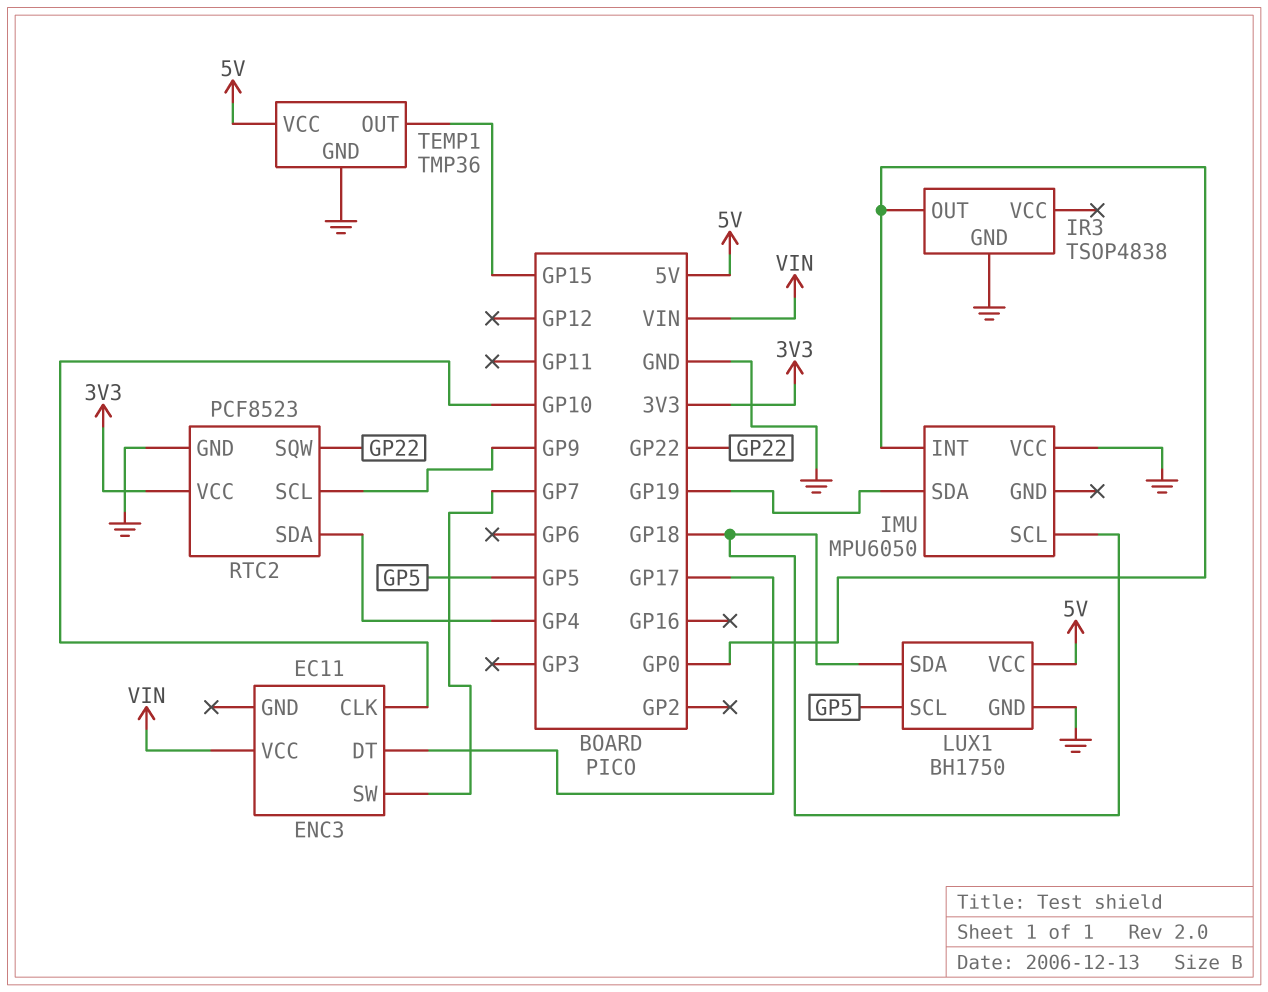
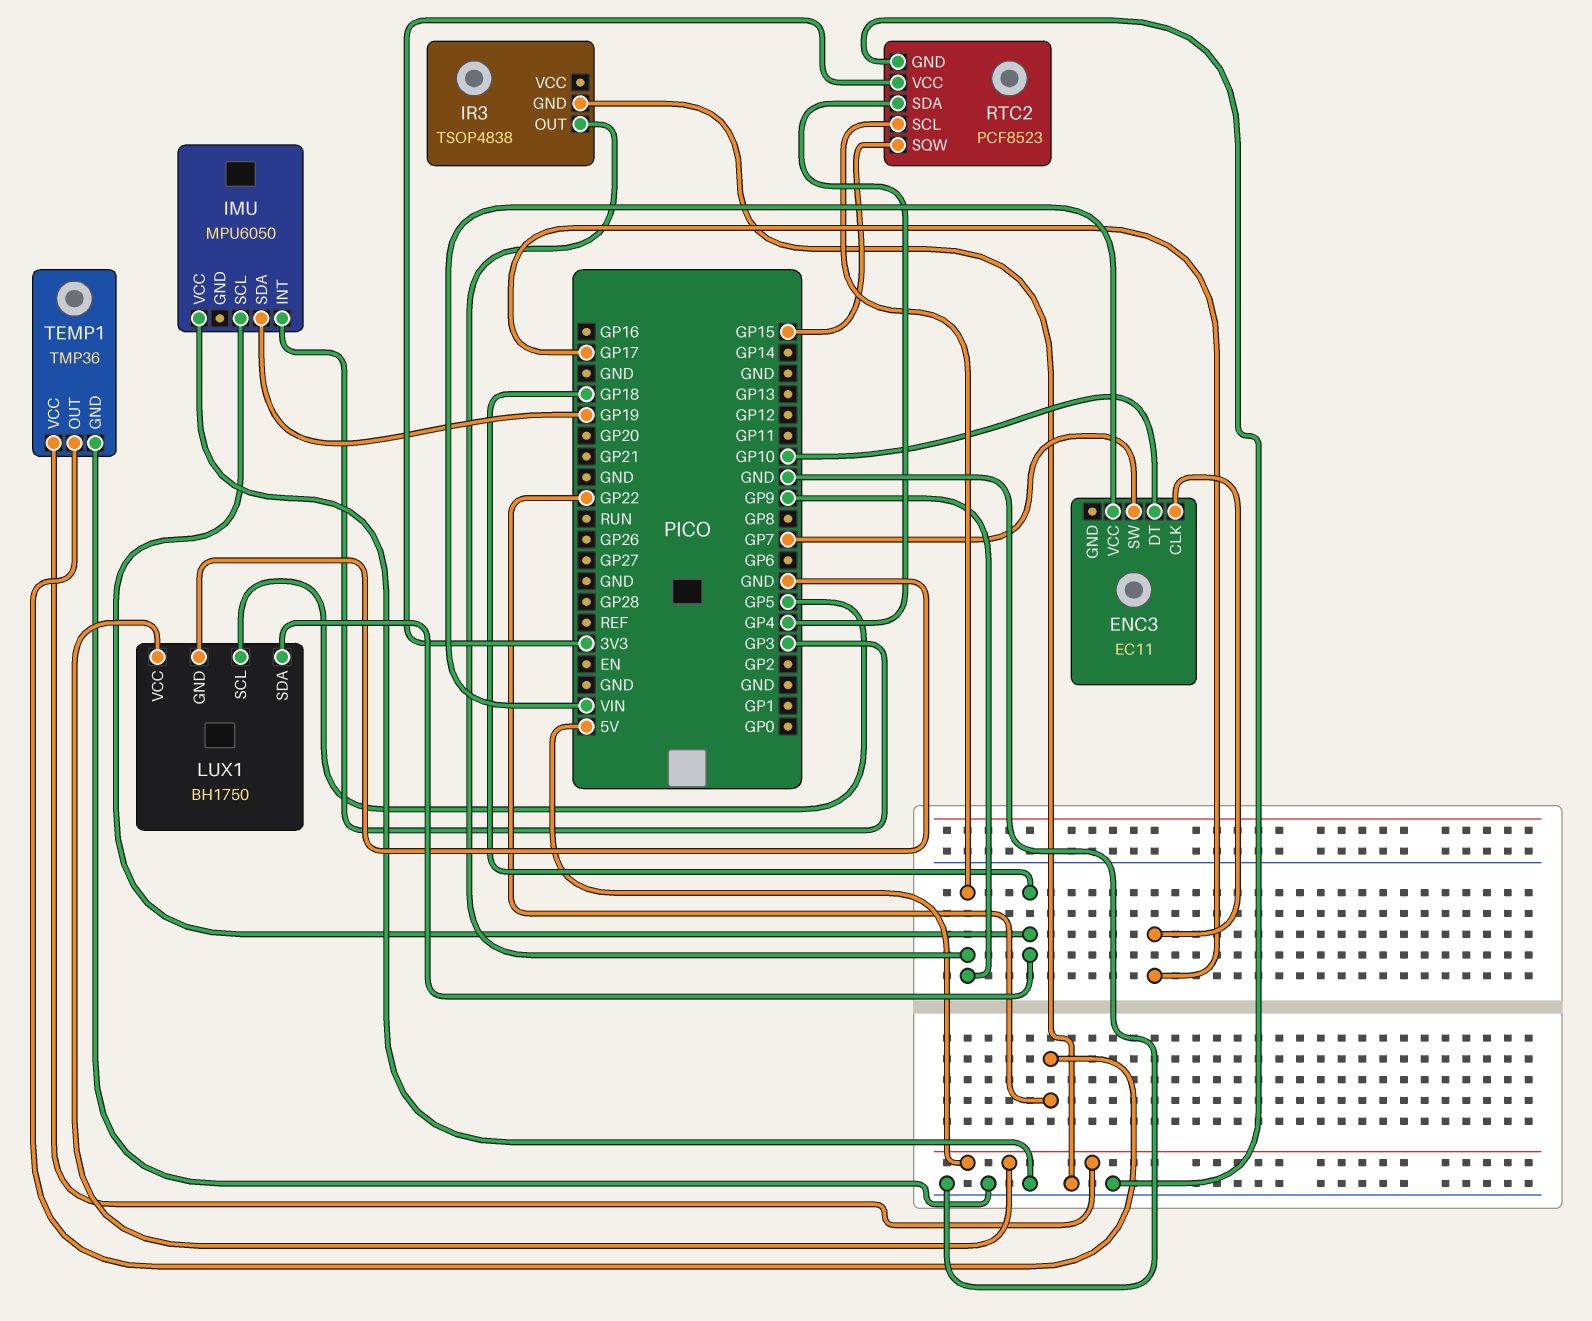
ENC3 pin CLK: GP10 -> GP17
ENC3 pin DT: GP17 -> GP10
IMU pin INT: GP0 -> GP3
IR3 pin OUT: GP0 -> GP9
RTC2 pin SQW: GP22 -> GP15
TEMP1 pin OUT: GP15 -> GP22

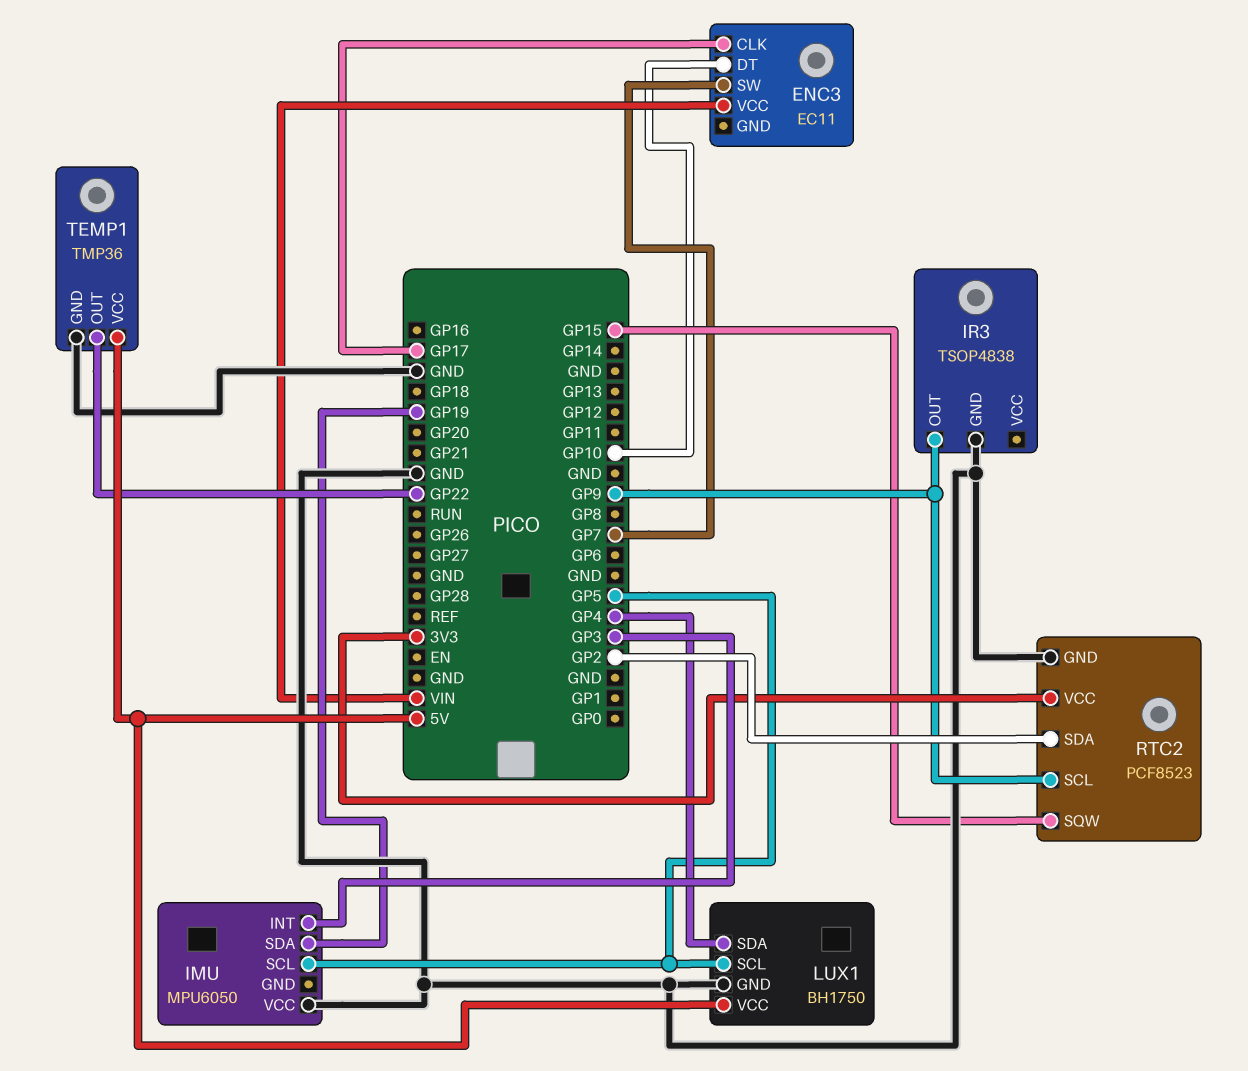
IMU pin SCL: GP18 -> GP5
LUX1 pin SDA: GP18 -> GP4
RTC2 pin SDA: GP4 -> GP2

